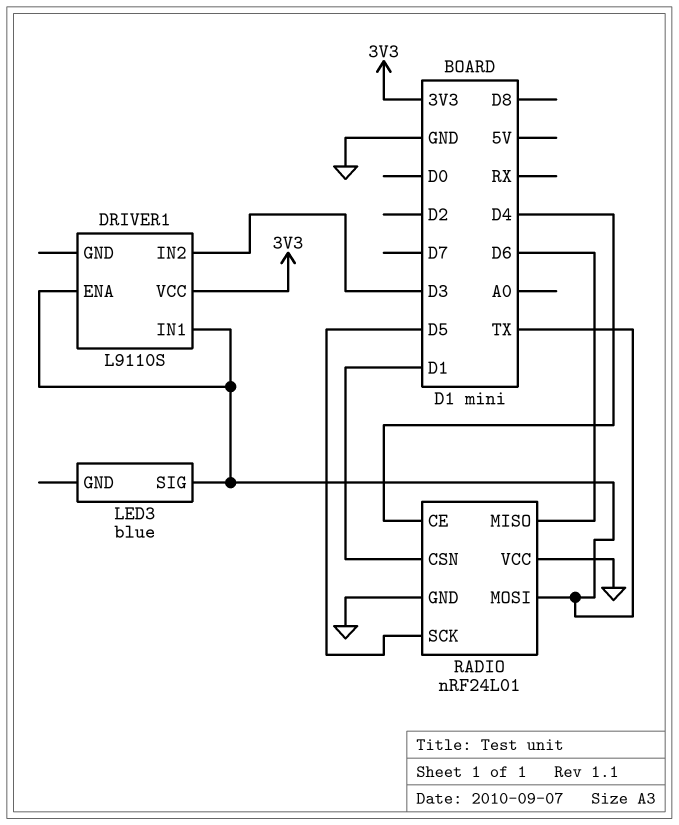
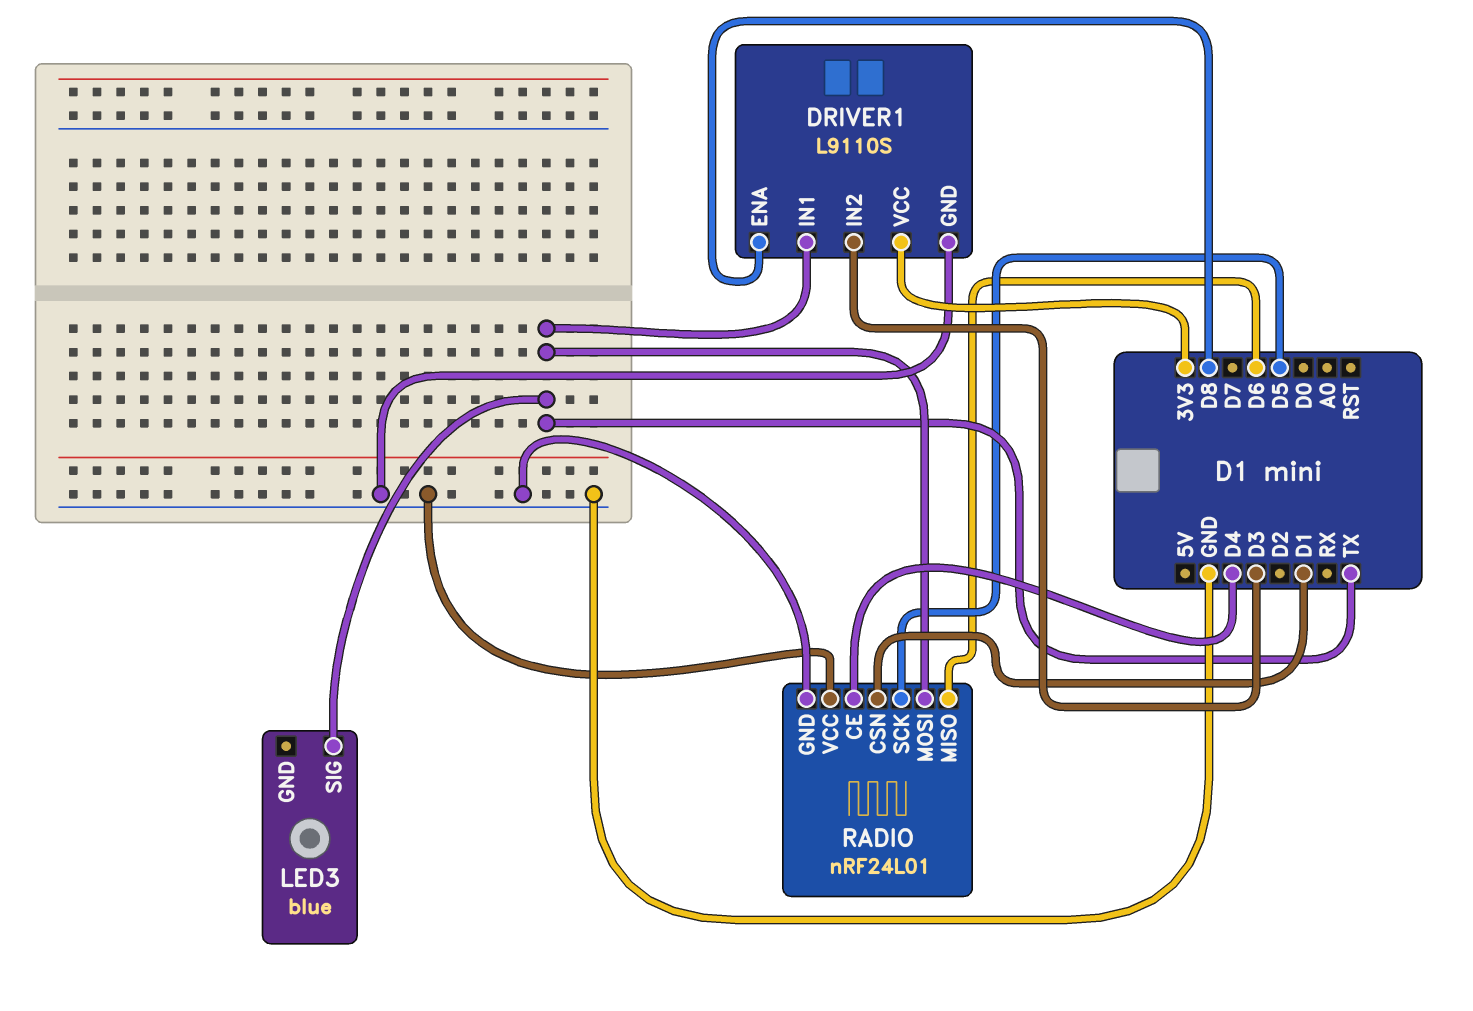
DRIVER1 pin ENA: TX -> D8
DRIVER1 pin GND: none -> GND

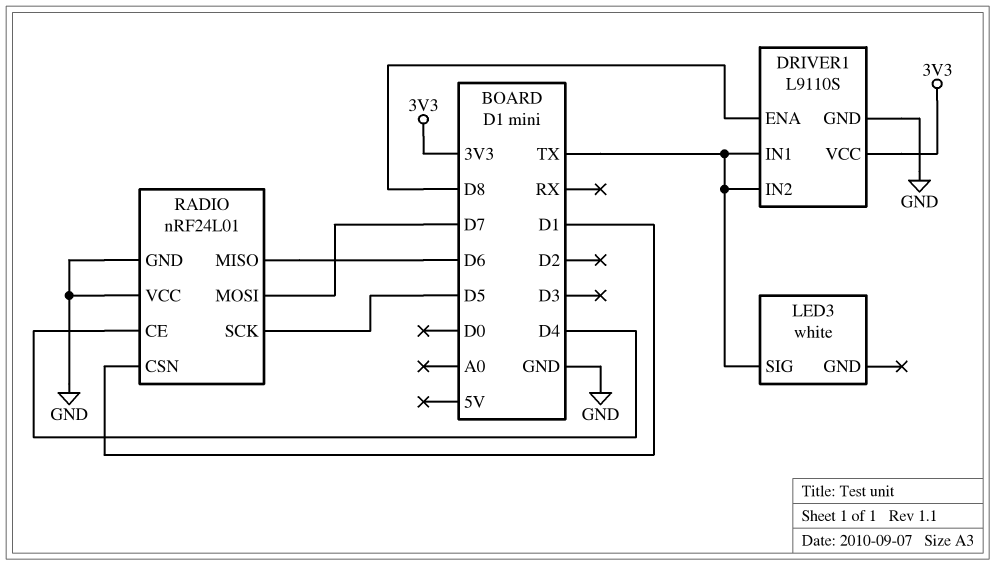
DRIVER1 pin IN2: D3 -> TX
LED3: blue -> white
RADIO pin MOSI: TX -> D7

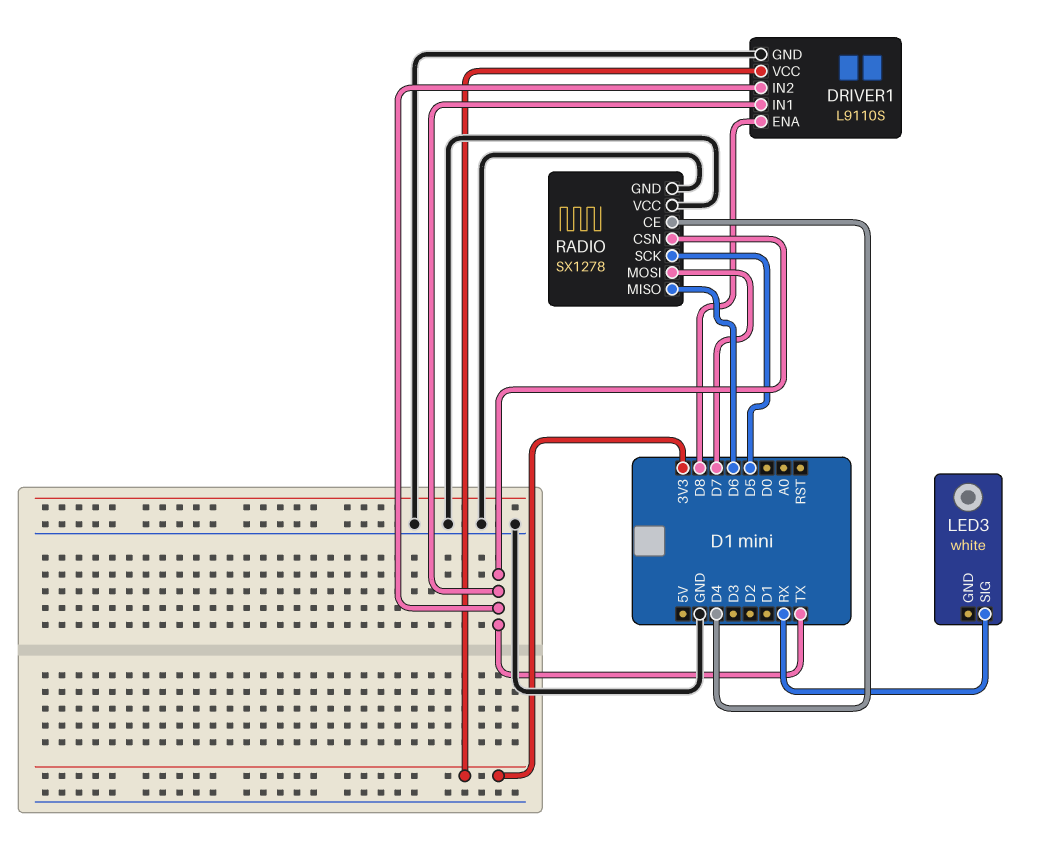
LED3 pin SIG: TX -> RX
RADIO: nRF24L01 -> SX1278
RADIO pin CSN: D1 -> TX

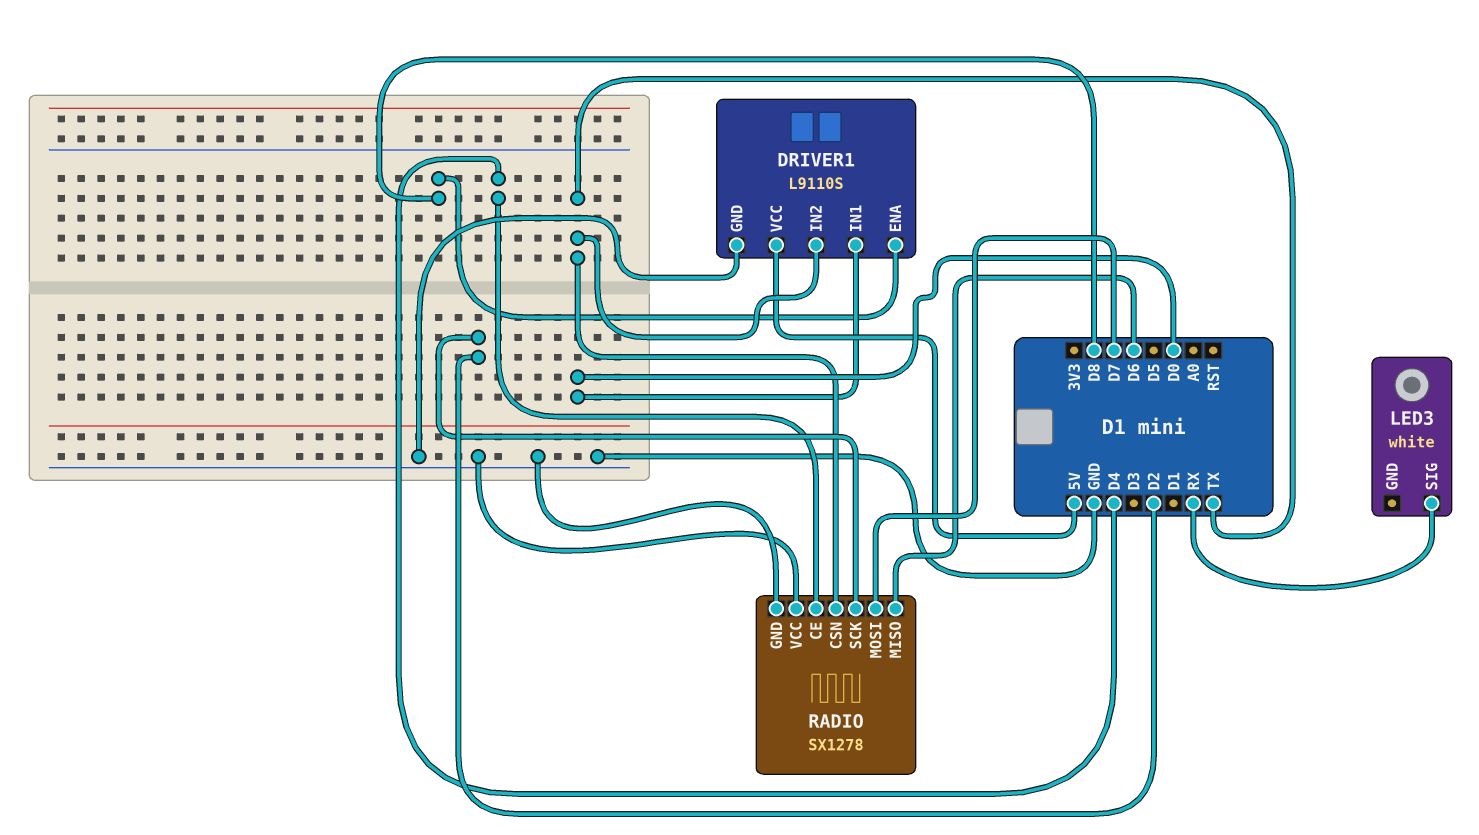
DRIVER1 pin IN1: TX -> D0
DRIVER1 pin VCC: 3V3 -> 5V
RADIO pin SCK: D5 -> D2

